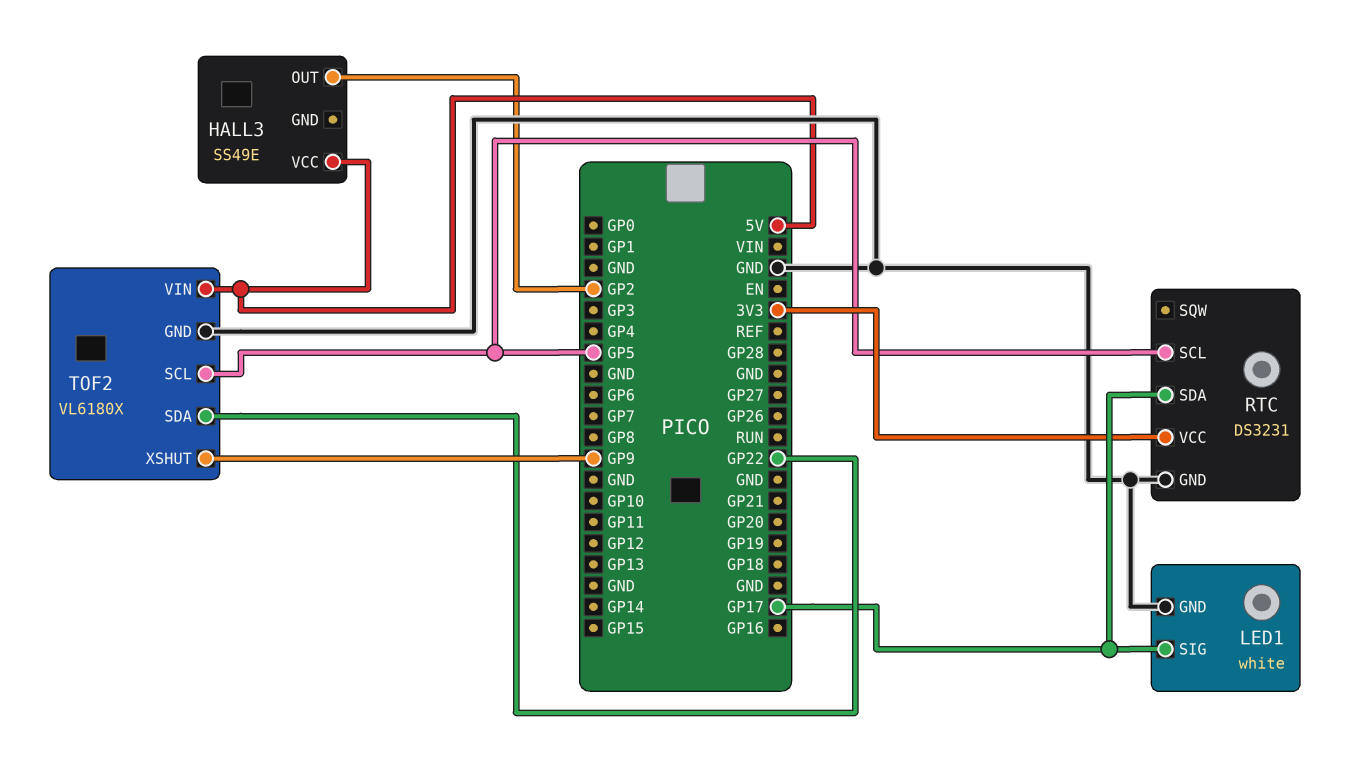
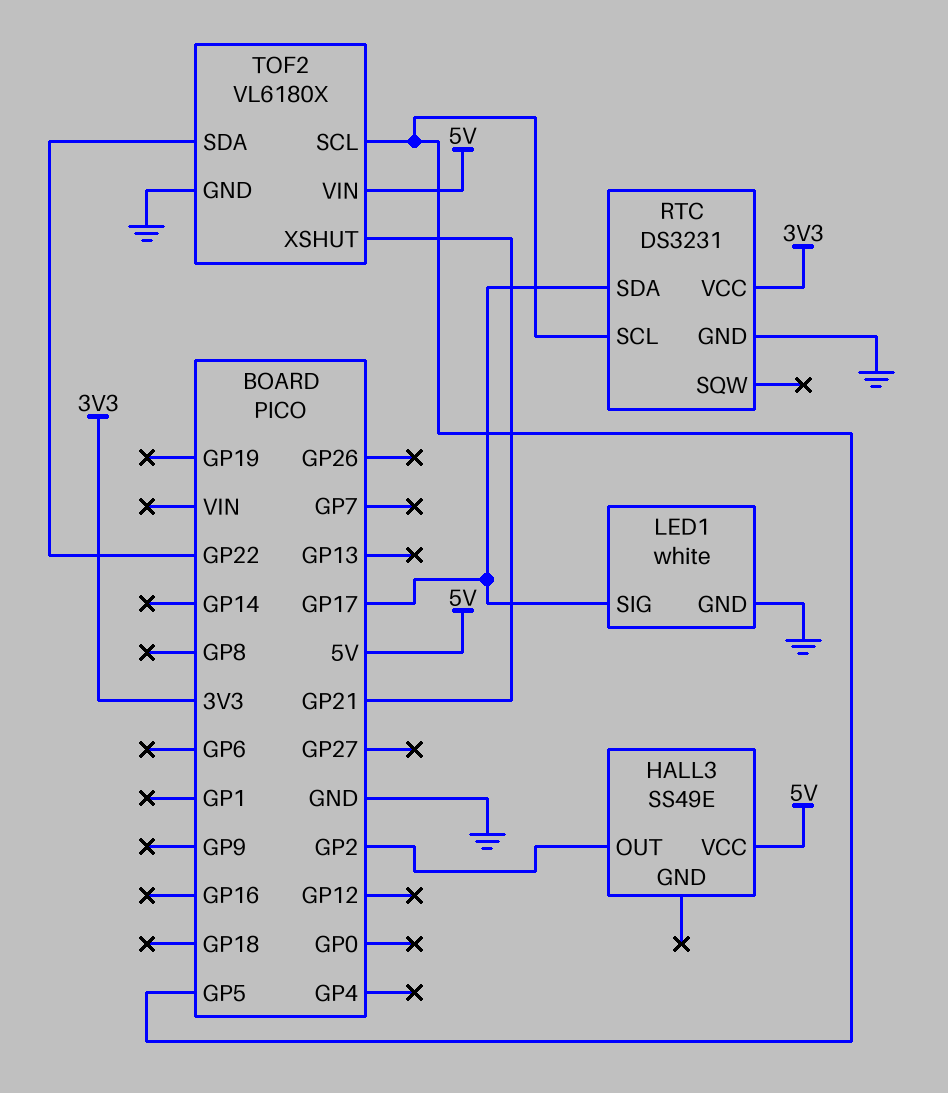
TOF2 pin XSHUT: GP9 -> GP21

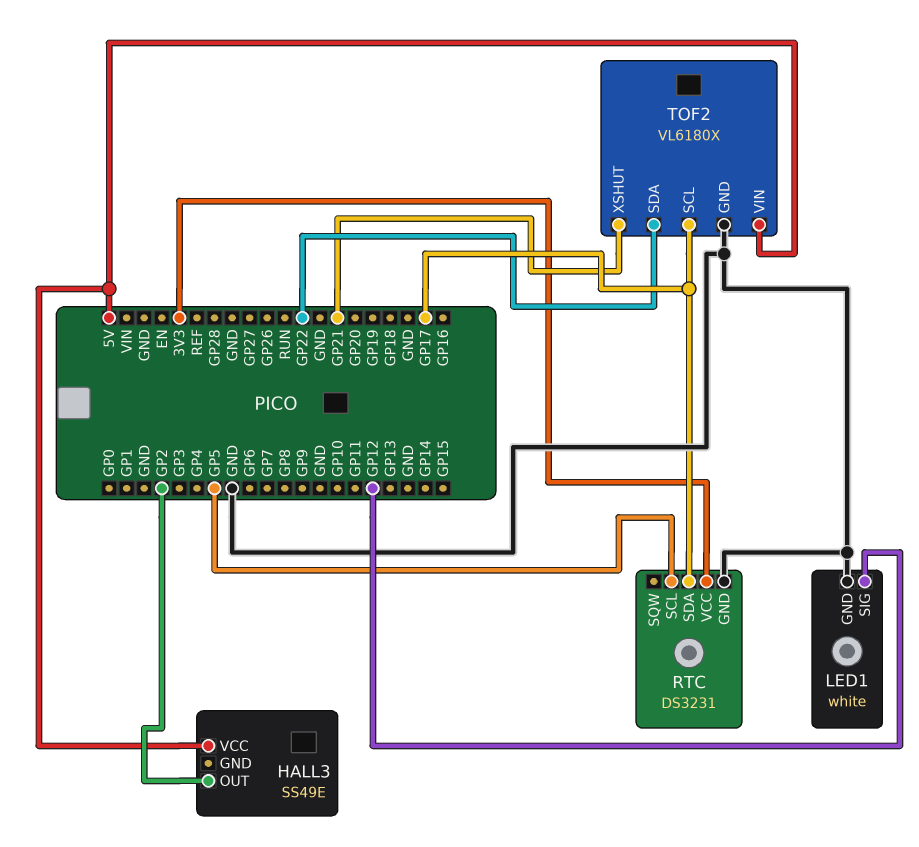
LED1 pin SIG: GP17 -> GP12
TOF2 pin SCL: GP5 -> GP17

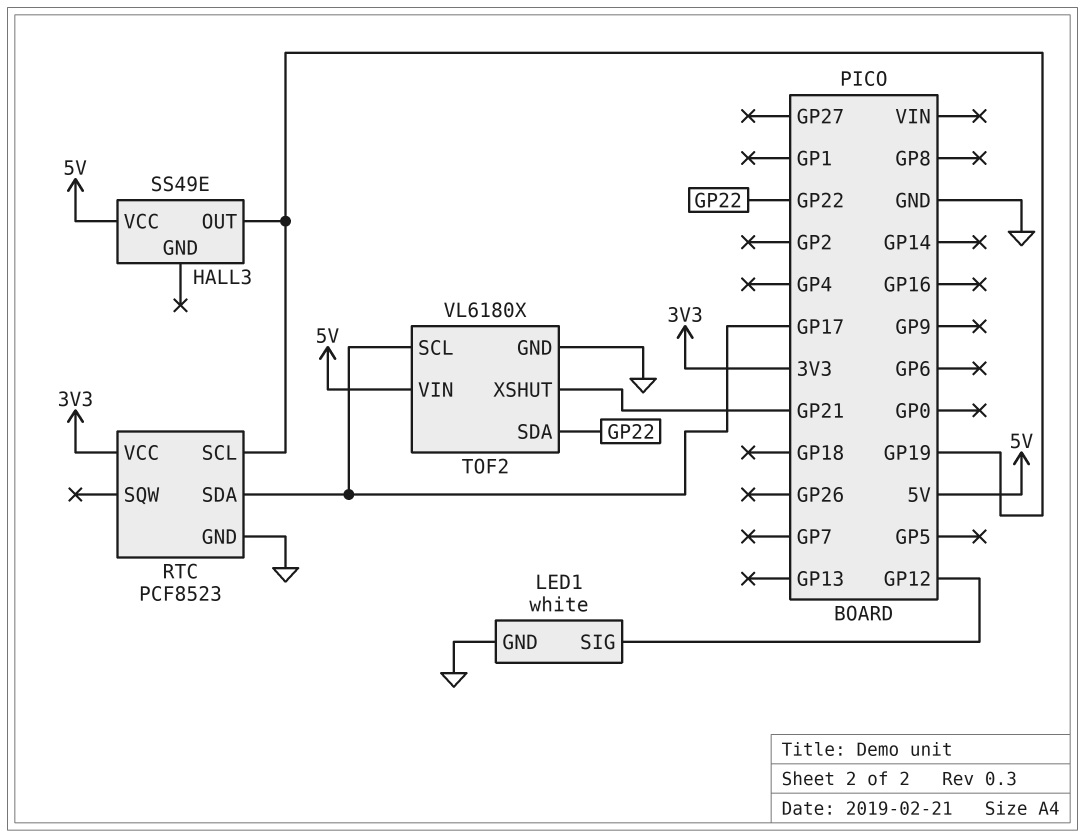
HALL3 pin OUT: GP2 -> GP19
RTC: DS3231 -> PCF8523
RTC pin SCL: GP5 -> GP19

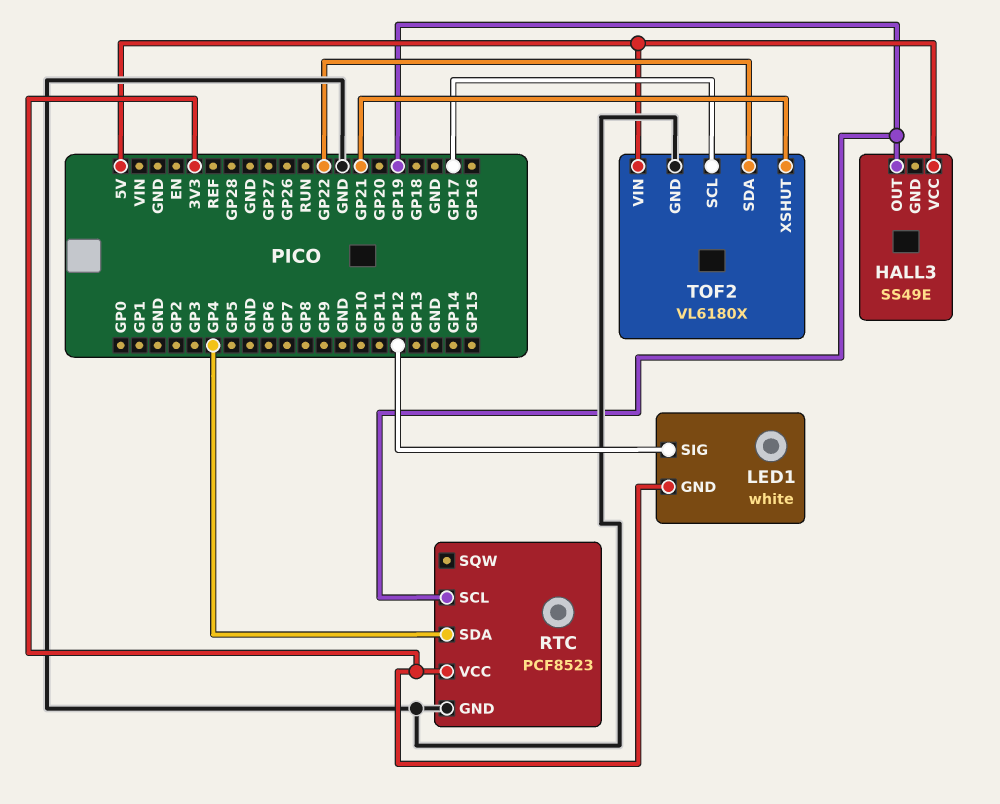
LED1 pin GND: GND -> 3V3
RTC pin SDA: GP17 -> GP4

